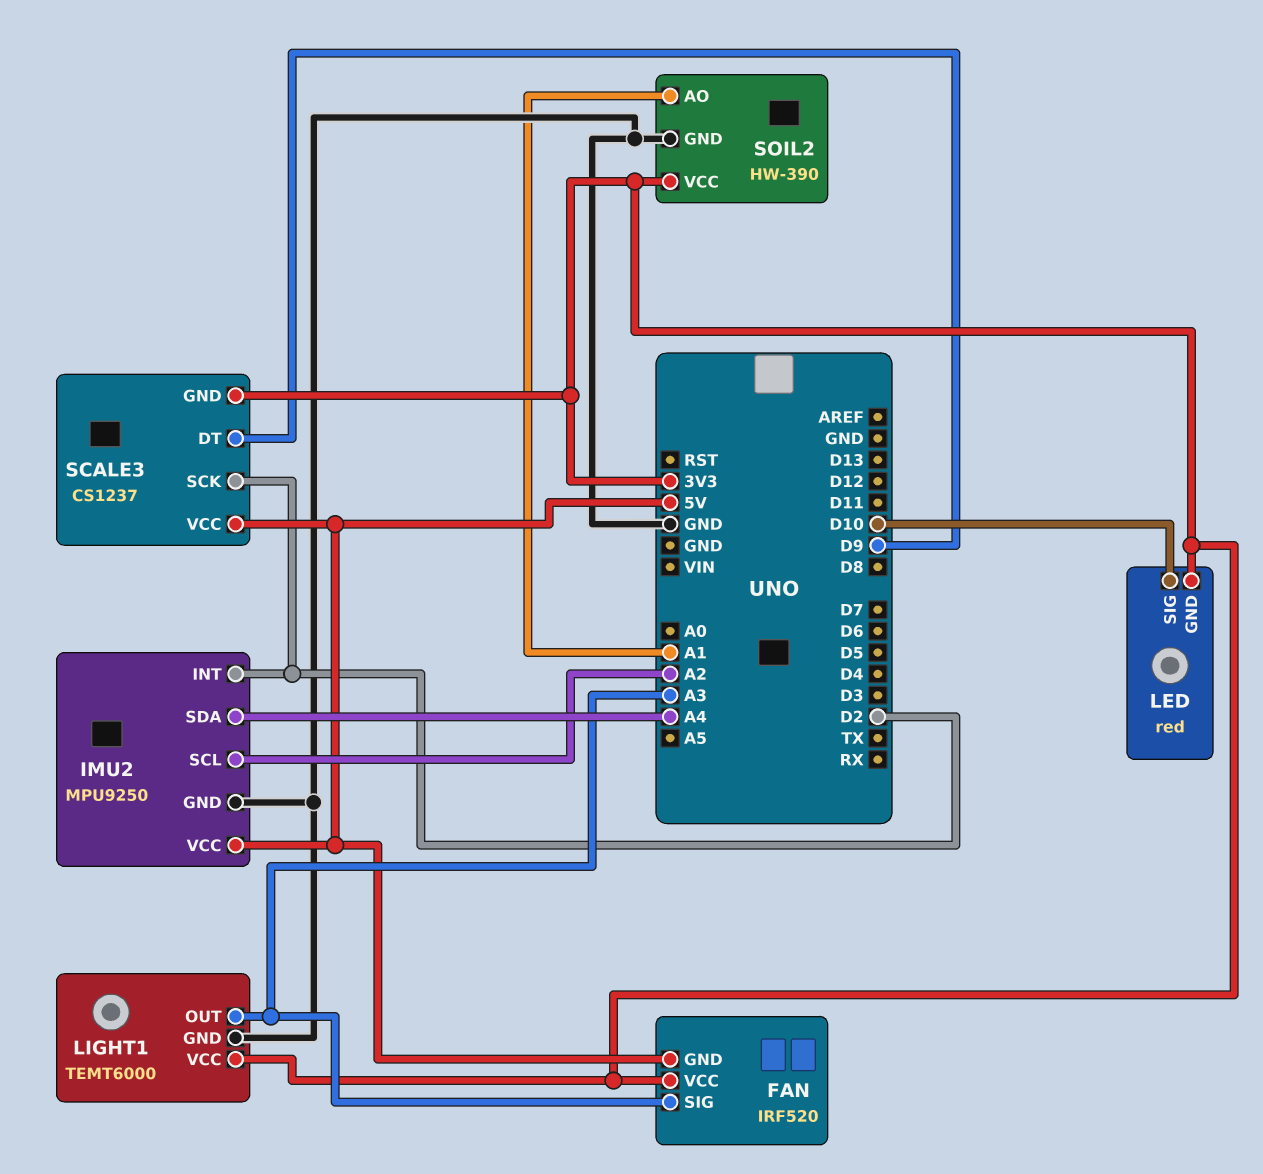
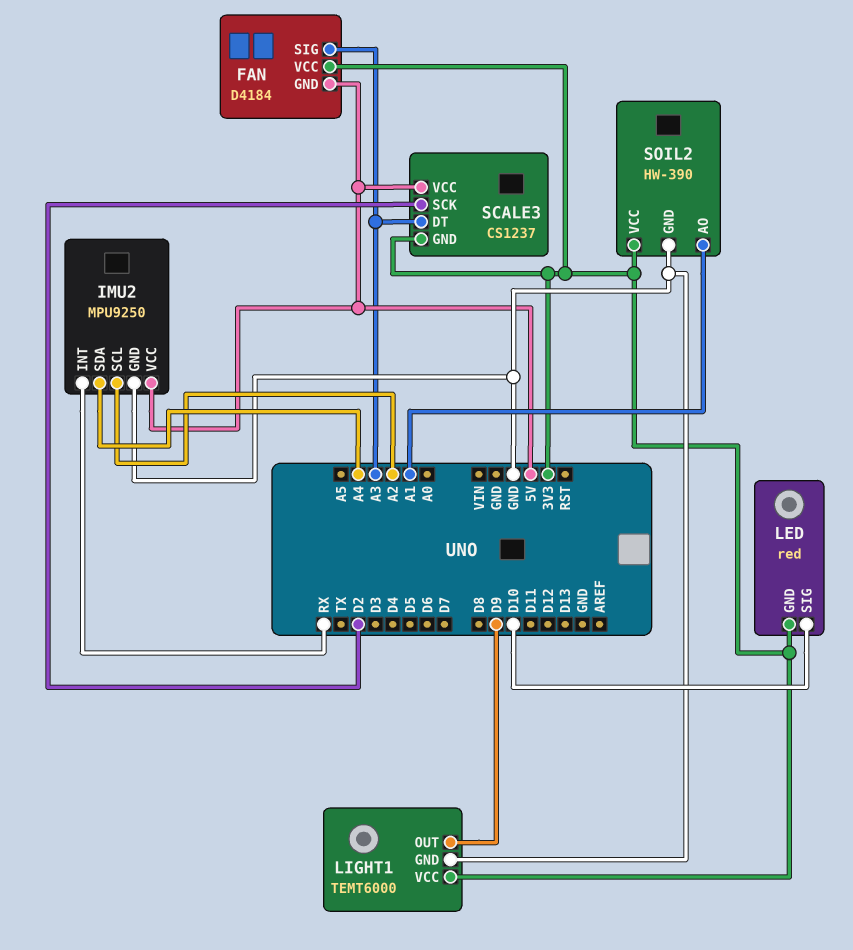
FAN: IRF520 -> D4184
IMU2 pin INT: D2 -> RX
LIGHT1 pin OUT: A3 -> D9
SCALE3 pin DT: D9 -> A3

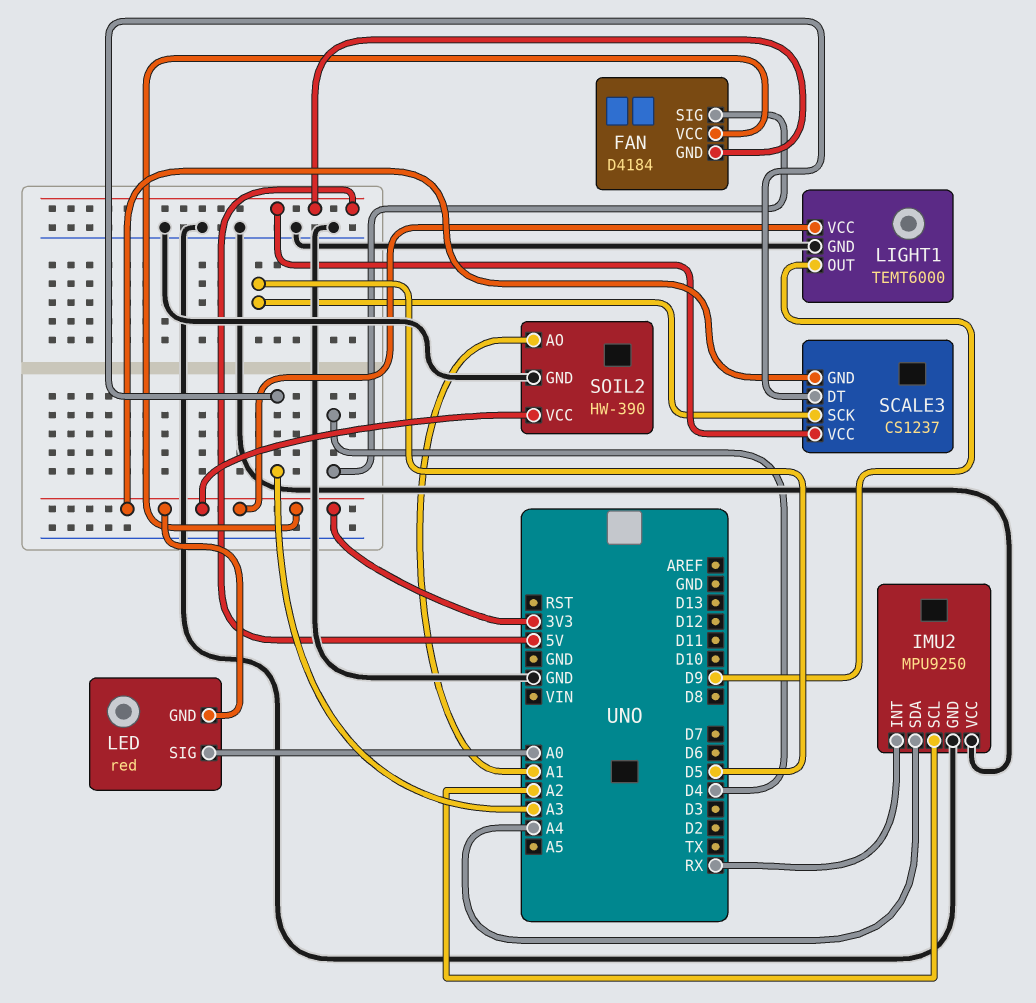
FAN pin SIG: A3 -> D4
IMU2 pin VCC: 5V -> GND
LED pin SIG: D10 -> A0
SCALE3 pin SCK: D2 -> D5

